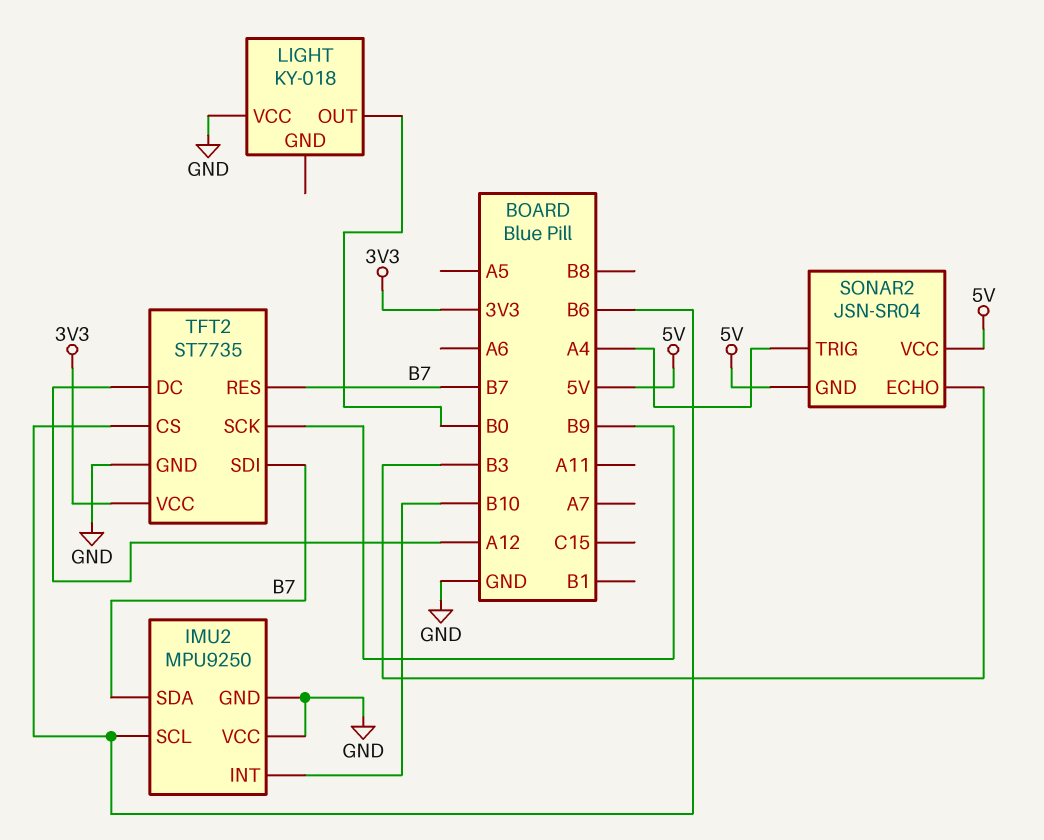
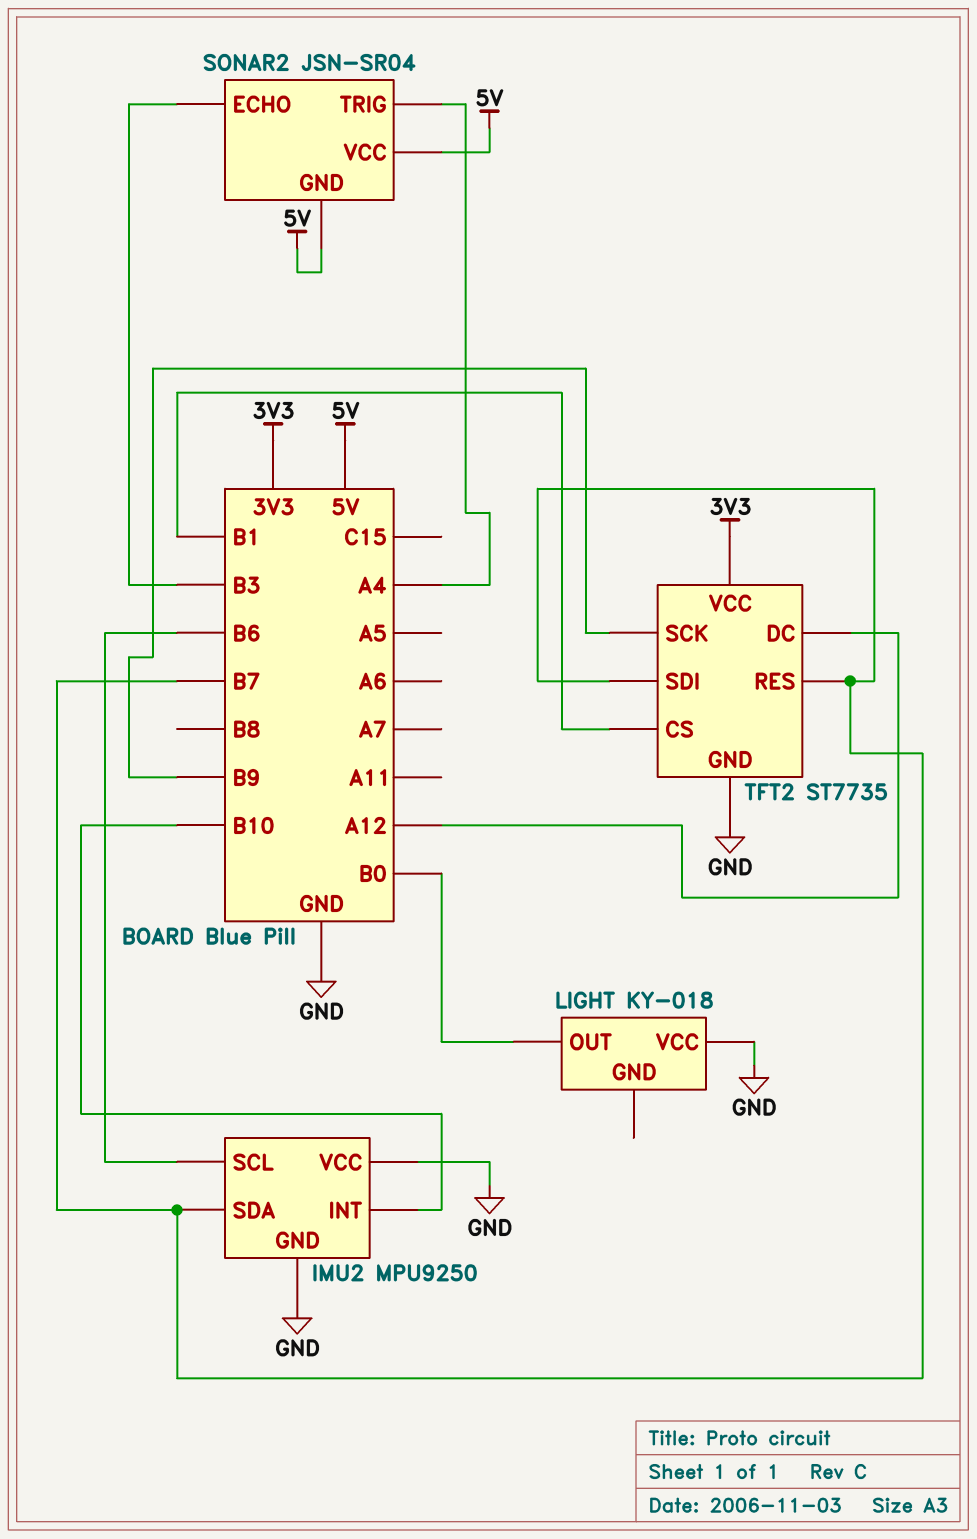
TFT2 pin CS: B6 -> B1

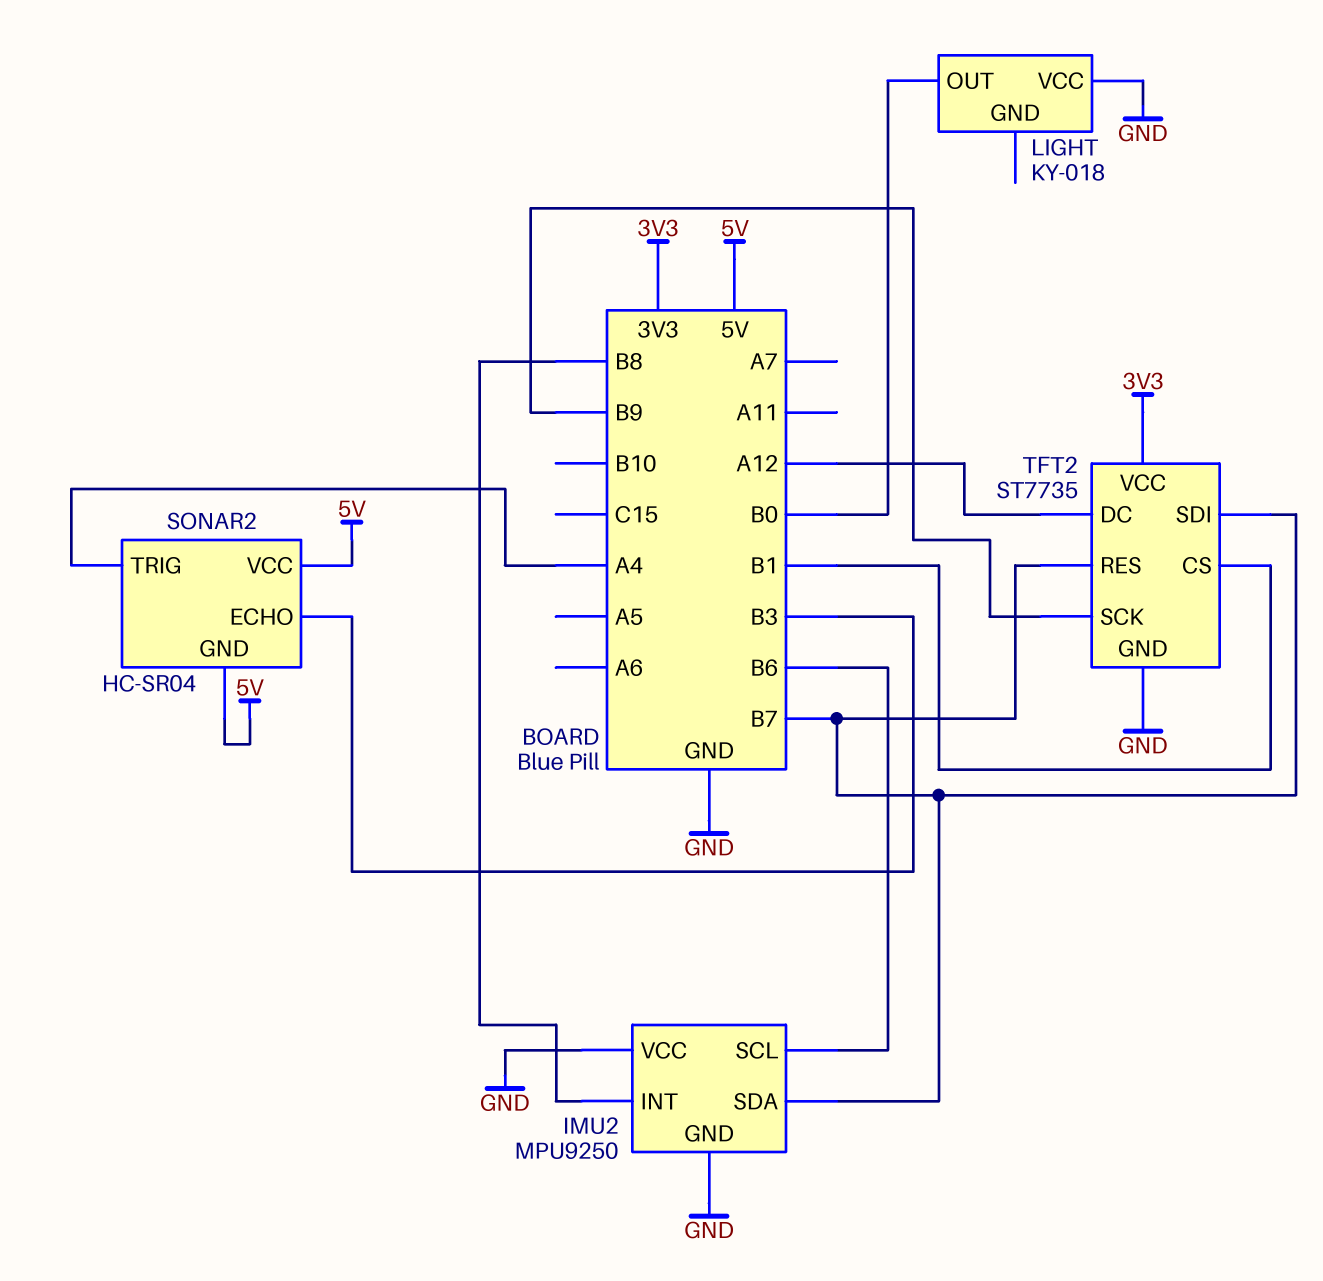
IMU2 pin INT: B10 -> B8
SONAR2: JSN-SR04 -> HC-SR04

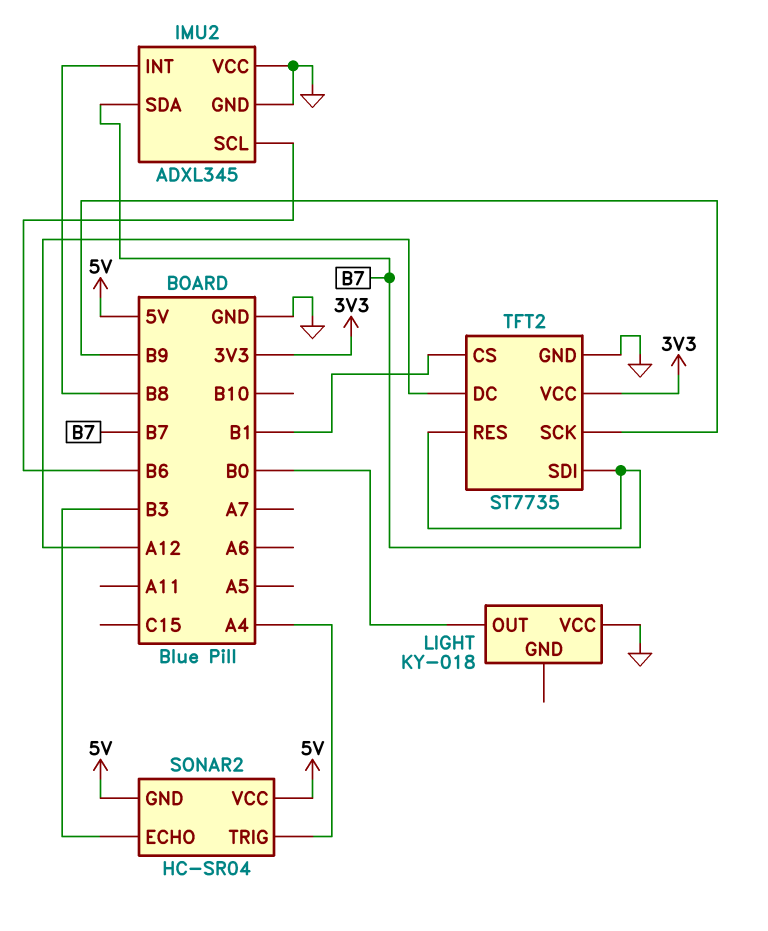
IMU2: MPU9250 -> ADXL345

